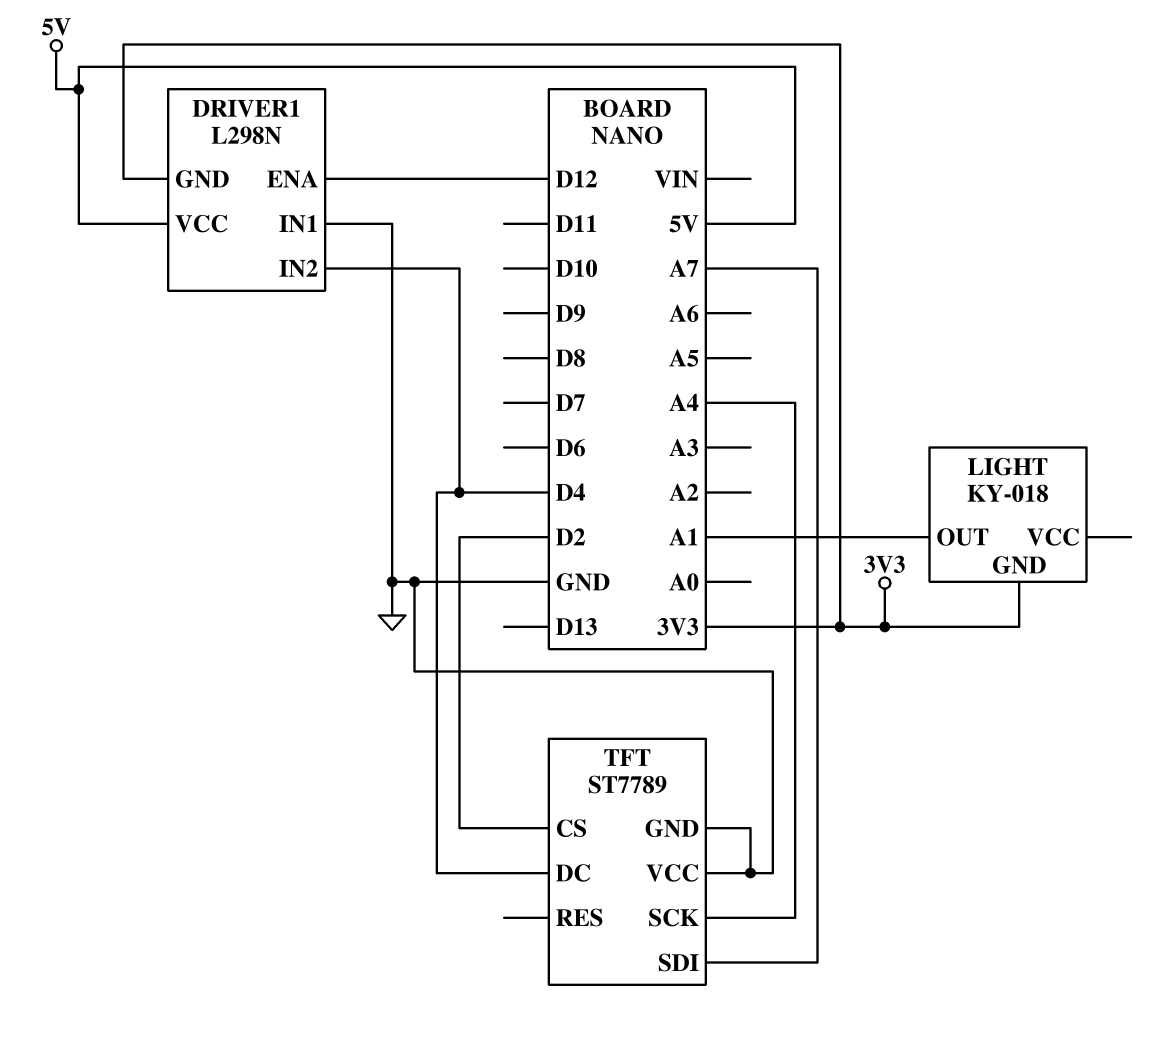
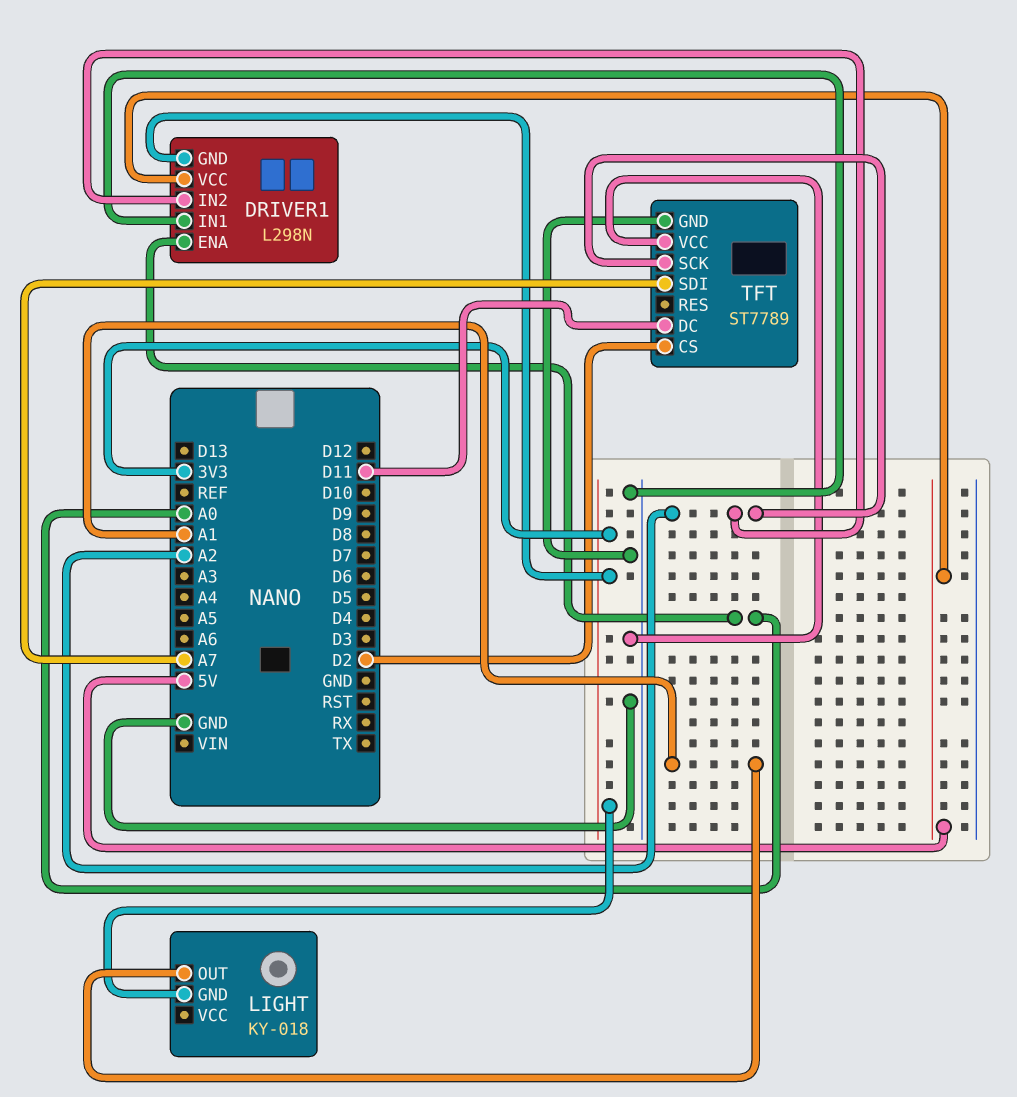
DRIVER1 pin ENA: D12 -> A0
DRIVER1 pin IN2: D4 -> A2
TFT pin DC: D4 -> D11
TFT pin SCK: A4 -> A2

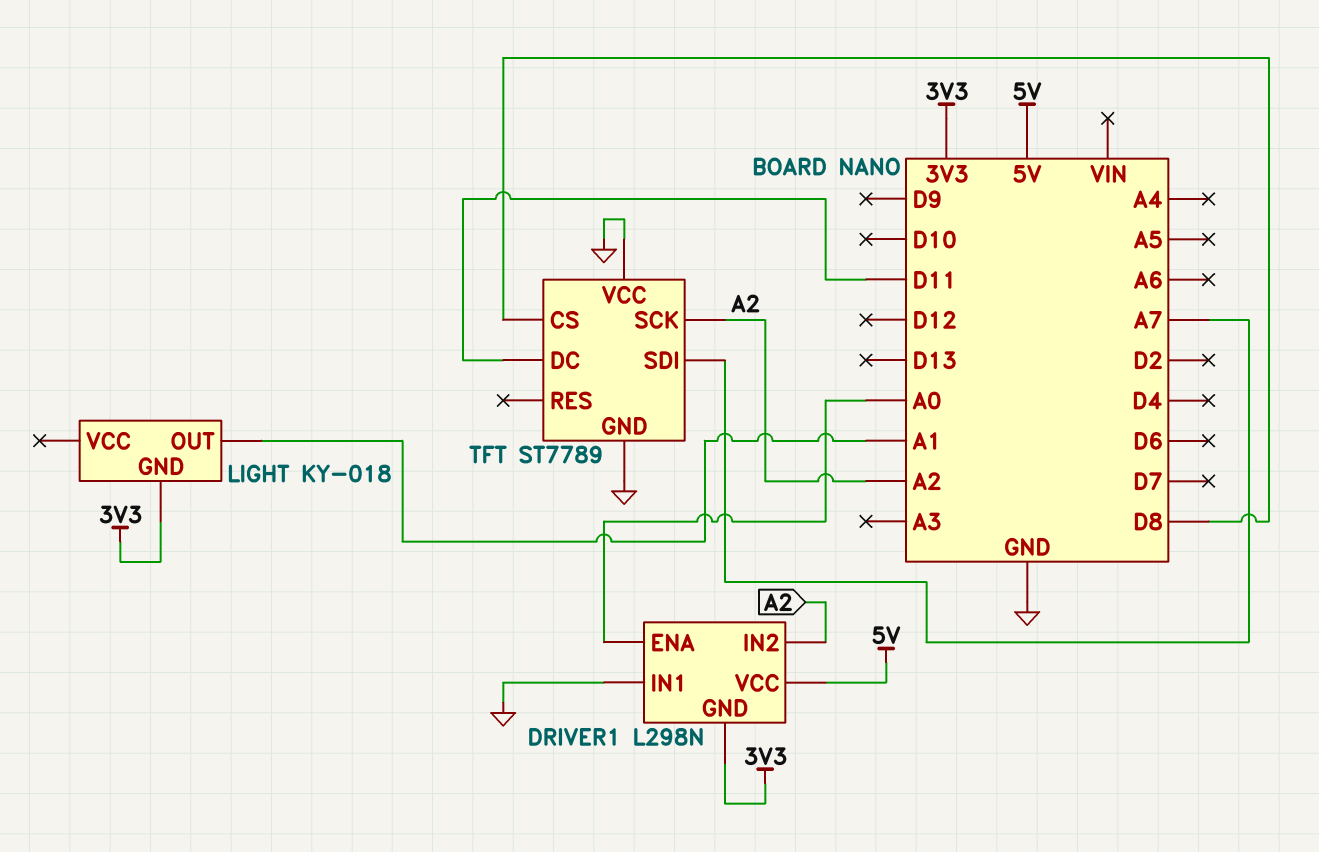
TFT pin CS: D2 -> D8

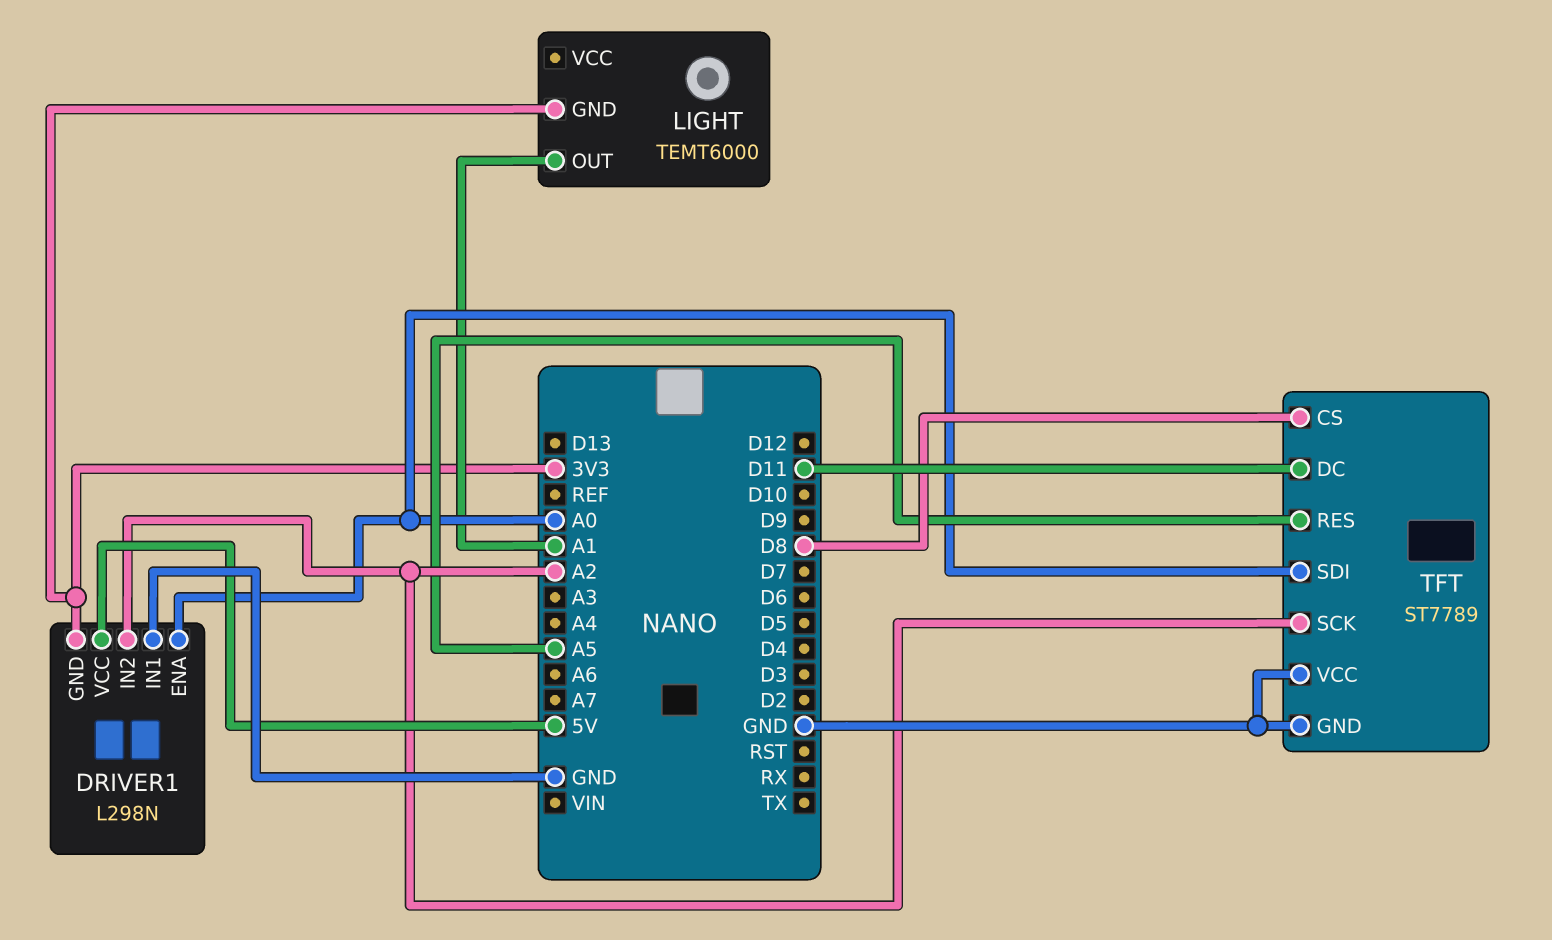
LIGHT: KY-018 -> TEMT6000
TFT pin RES: none -> A5
TFT pin SDI: A7 -> A0

